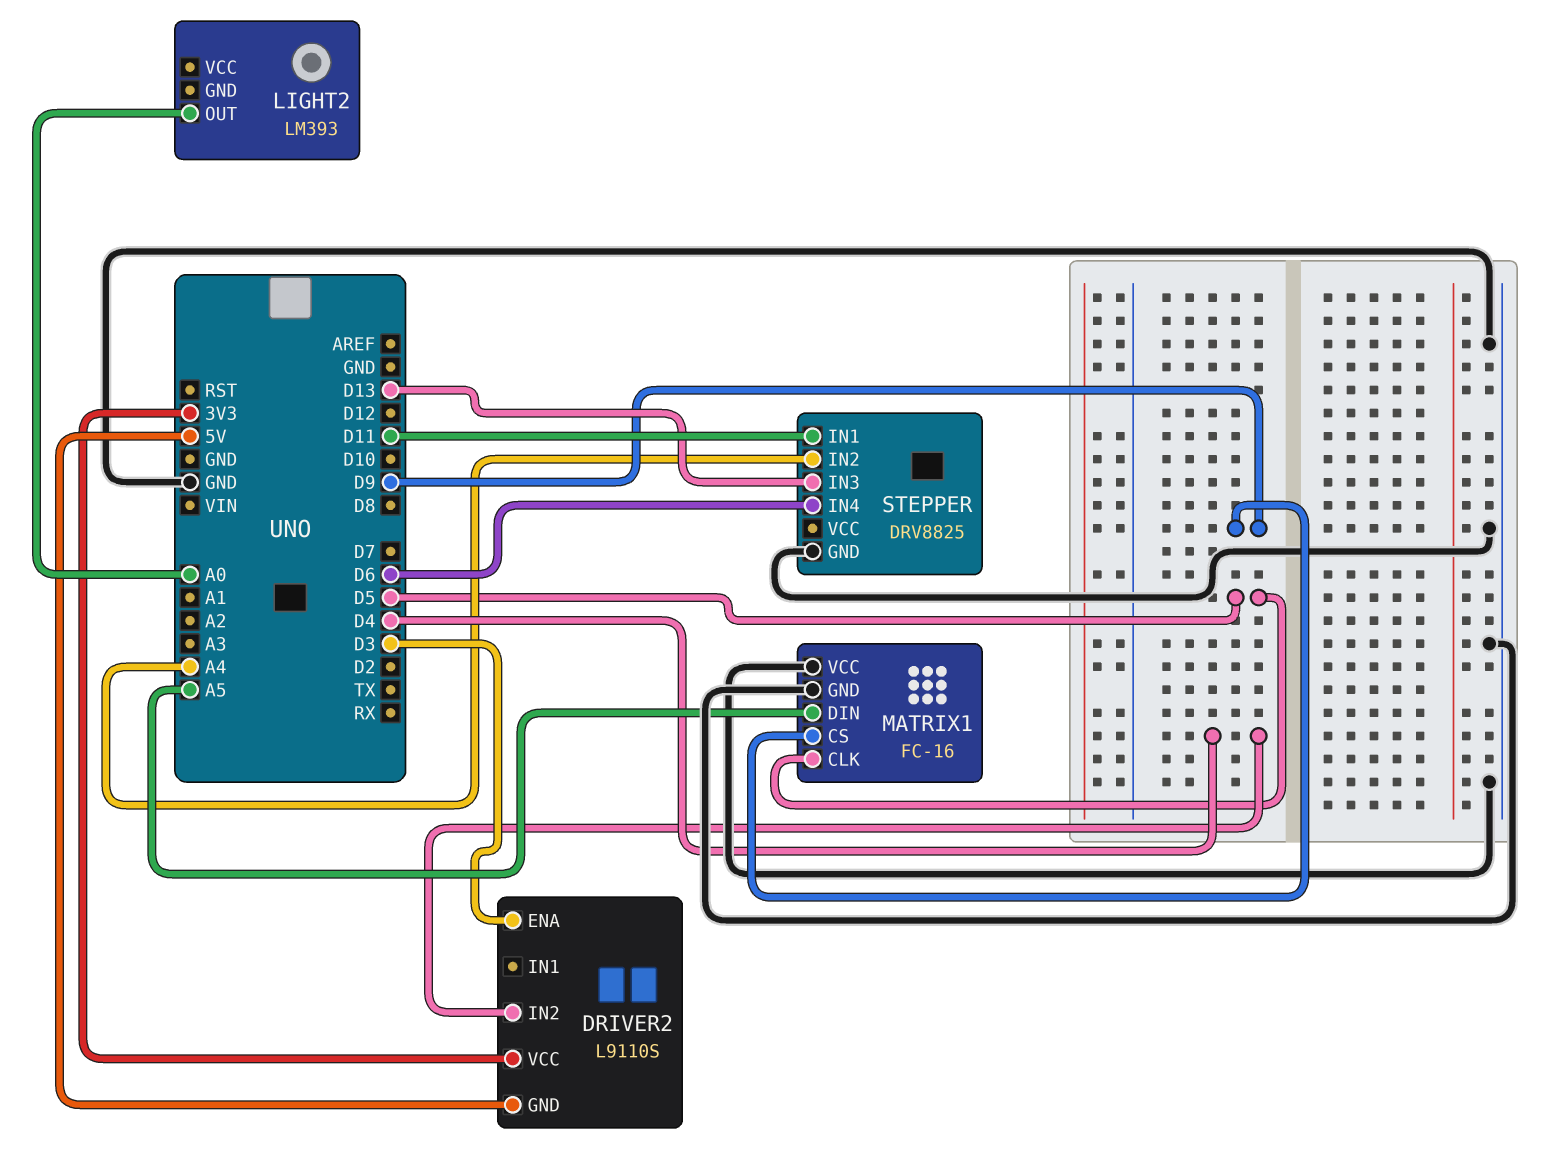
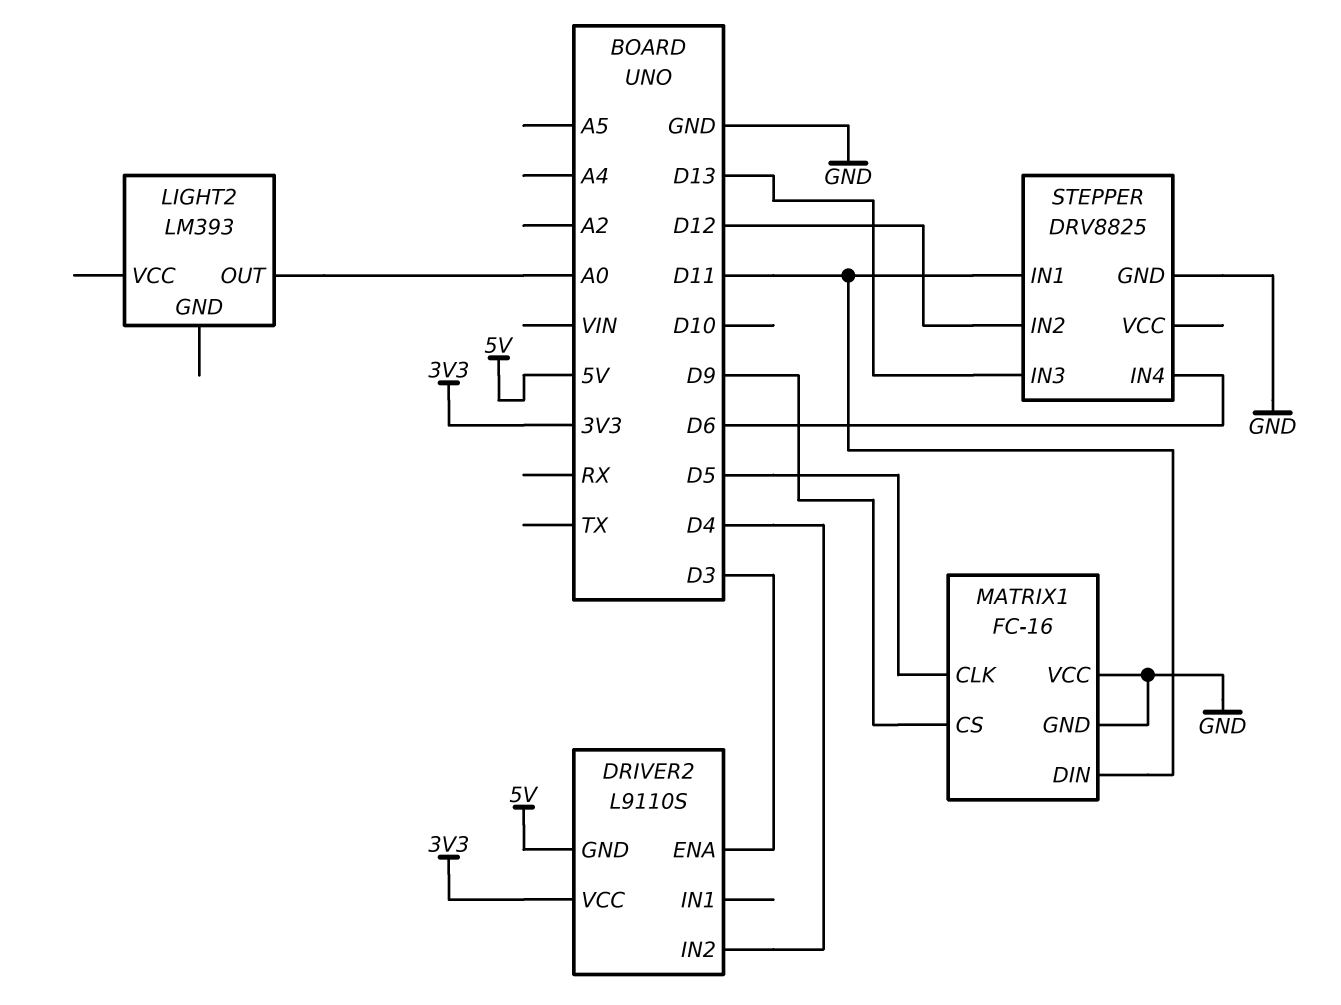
MATRIX1 pin DIN: A5 -> D11
STEPPER pin IN2: A4 -> D12

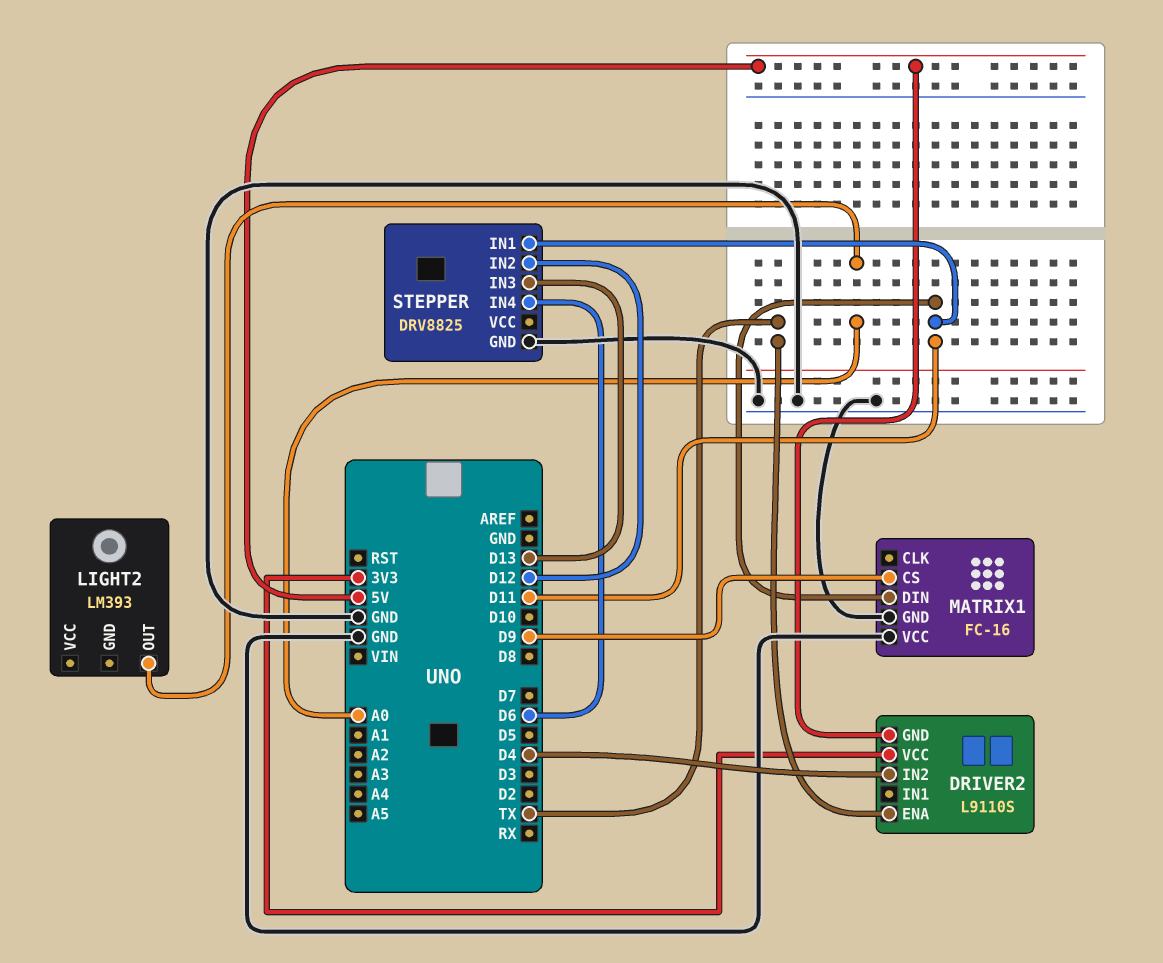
DRIVER2 pin ENA: D3 -> TX
MATRIX1 pin CLK: D5 -> none

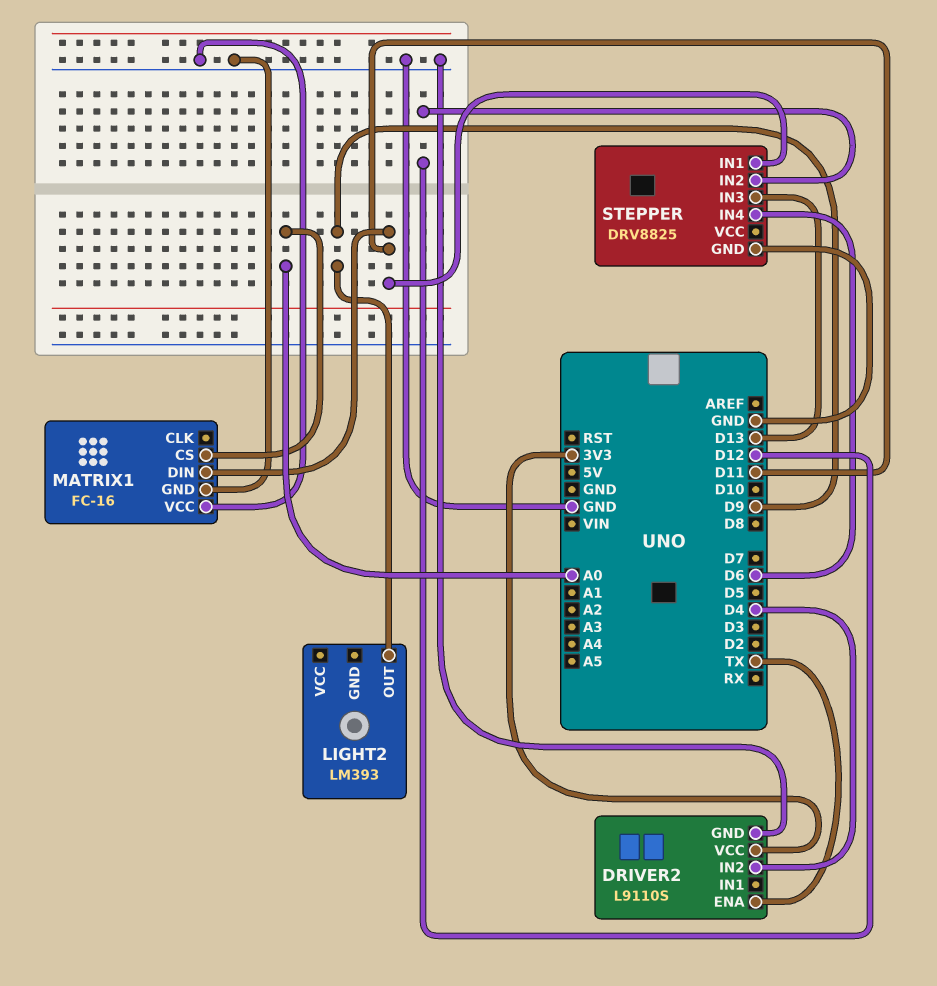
DRIVER2 pin GND: 5V -> GND
LIGHT2 pin OUT: A0 -> D9
MATRIX1 pin CS: D9 -> A0

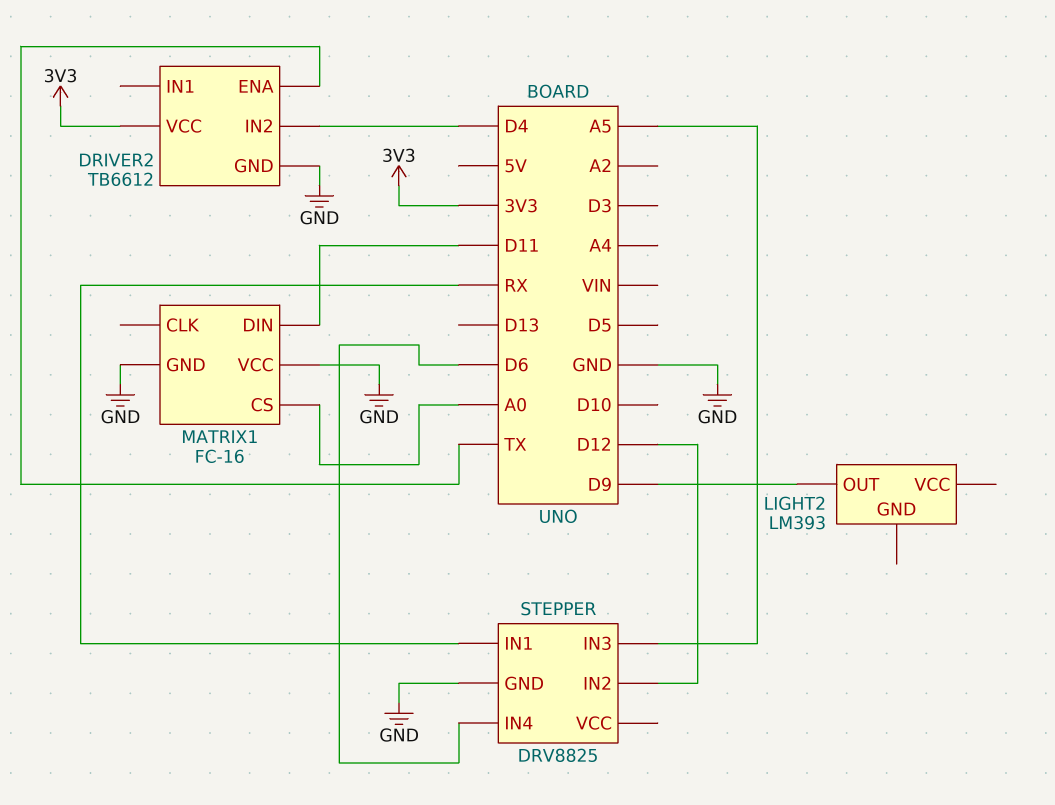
DRIVER2: L9110S -> TB6612
STEPPER pin IN1: D11 -> RX
STEPPER pin IN3: D13 -> A5

